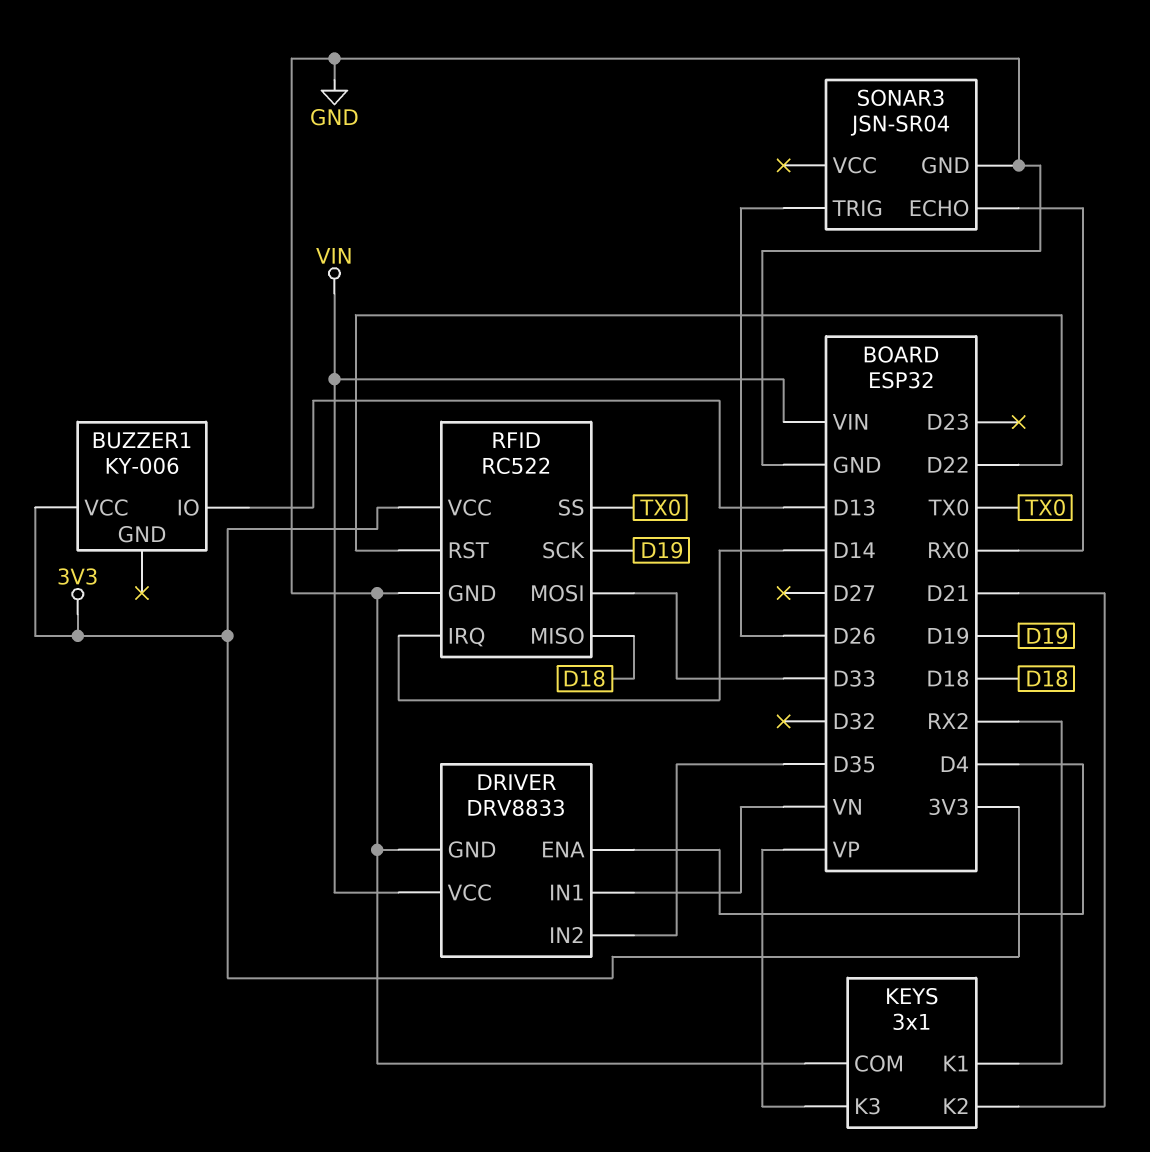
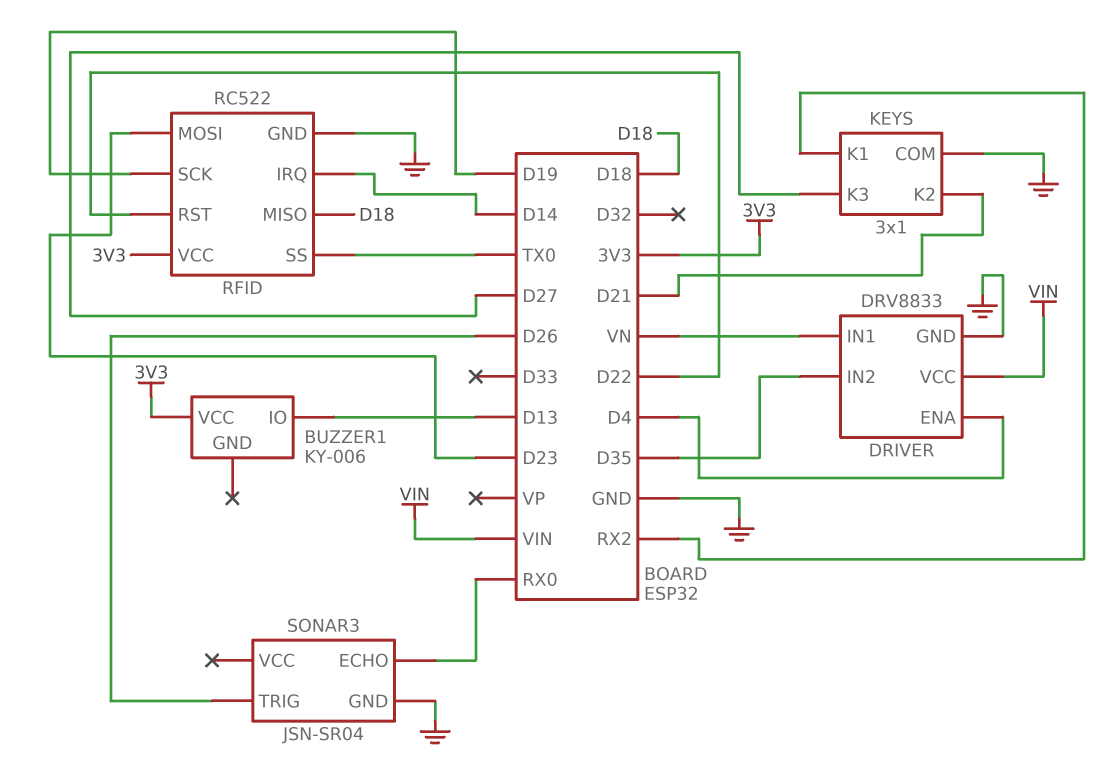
KEYS pin K3: VP -> D27
RFID pin MOSI: D33 -> D23

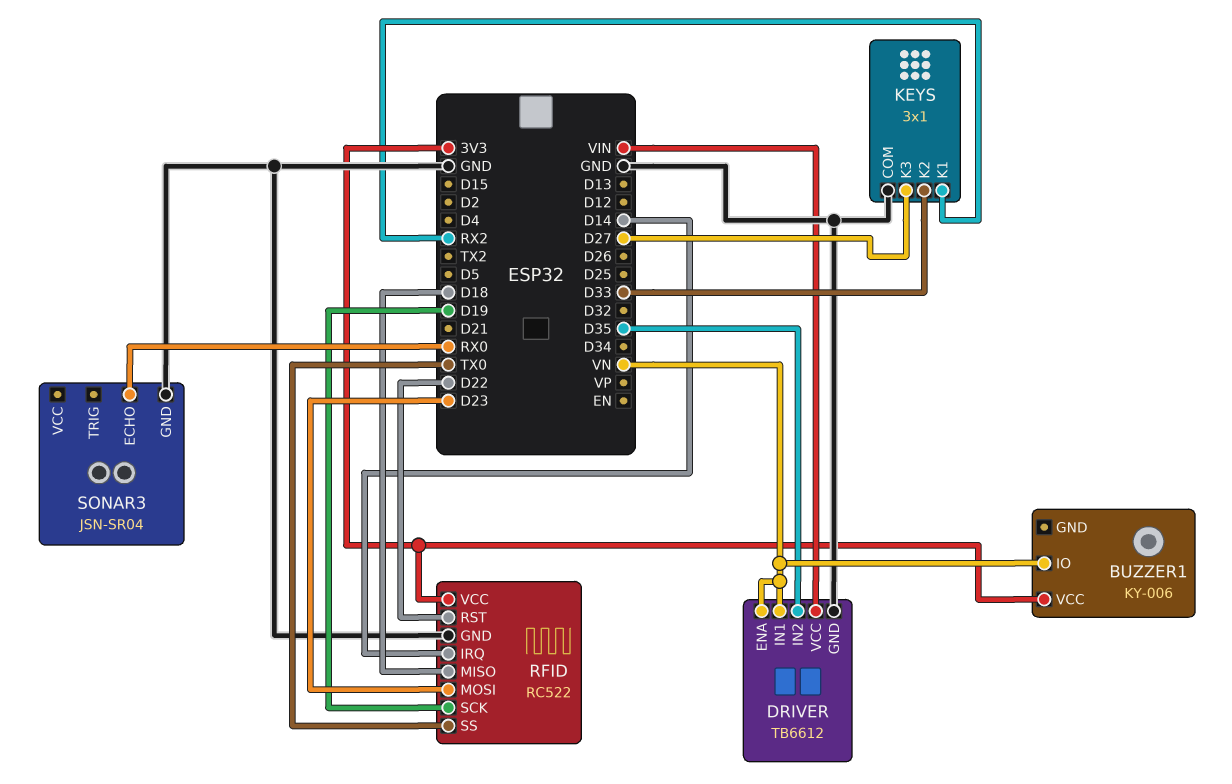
BUZZER1 pin IO: D13 -> VN
DRIVER: DRV8833 -> TB6612
DRIVER pin ENA: D4 -> VN
KEYS pin K2: D21 -> D33
SONAR3 pin TRIG: D26 -> none

